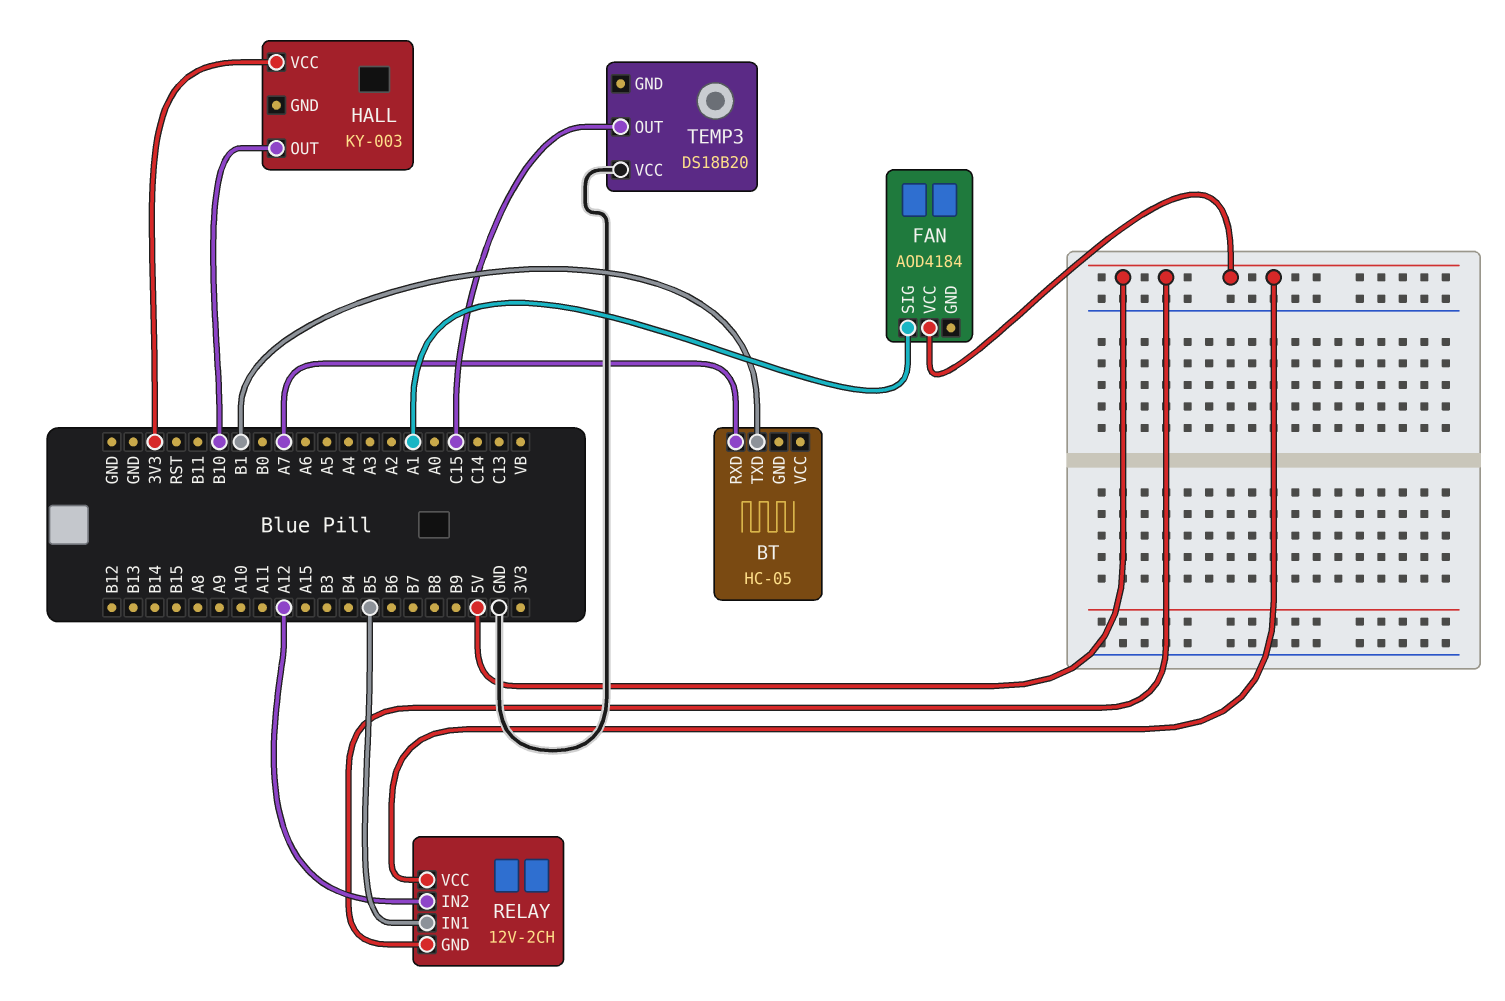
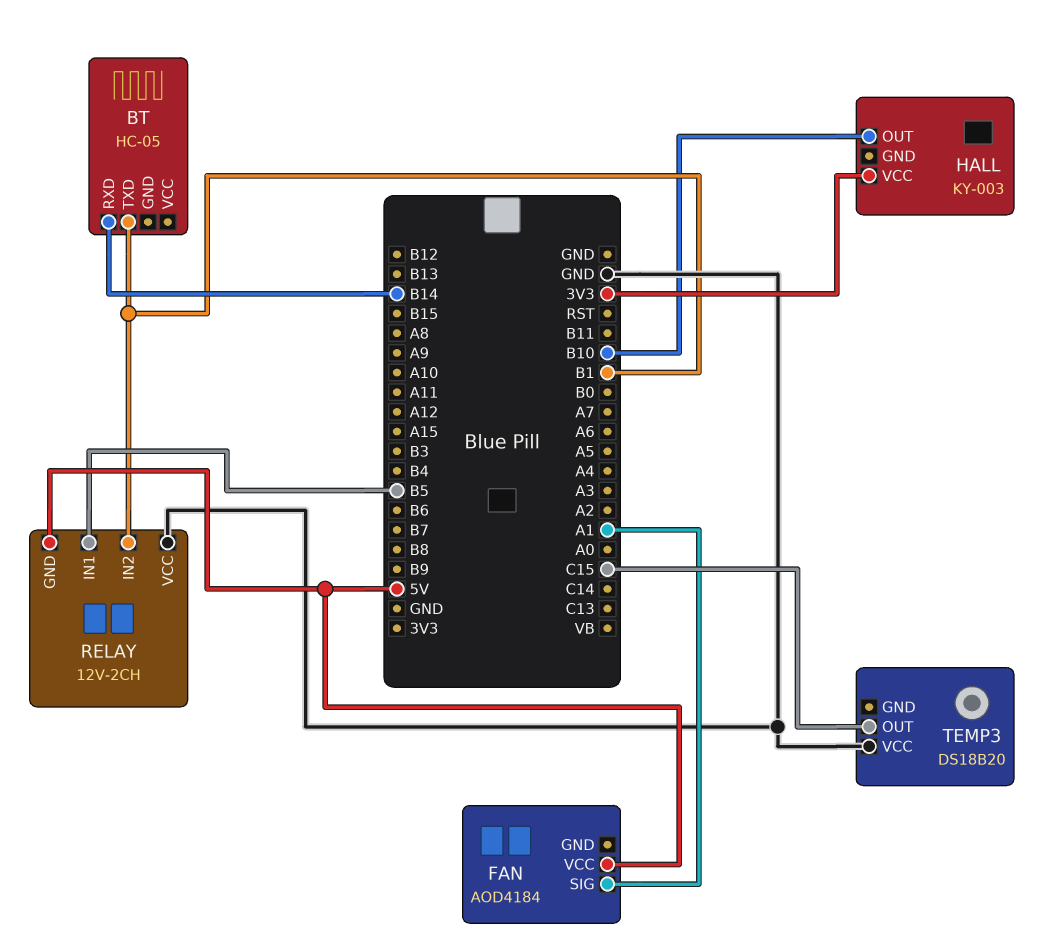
BT pin RXD: A7 -> B14
RELAY pin IN2: A12 -> B1
RELAY pin VCC: 5V -> GND

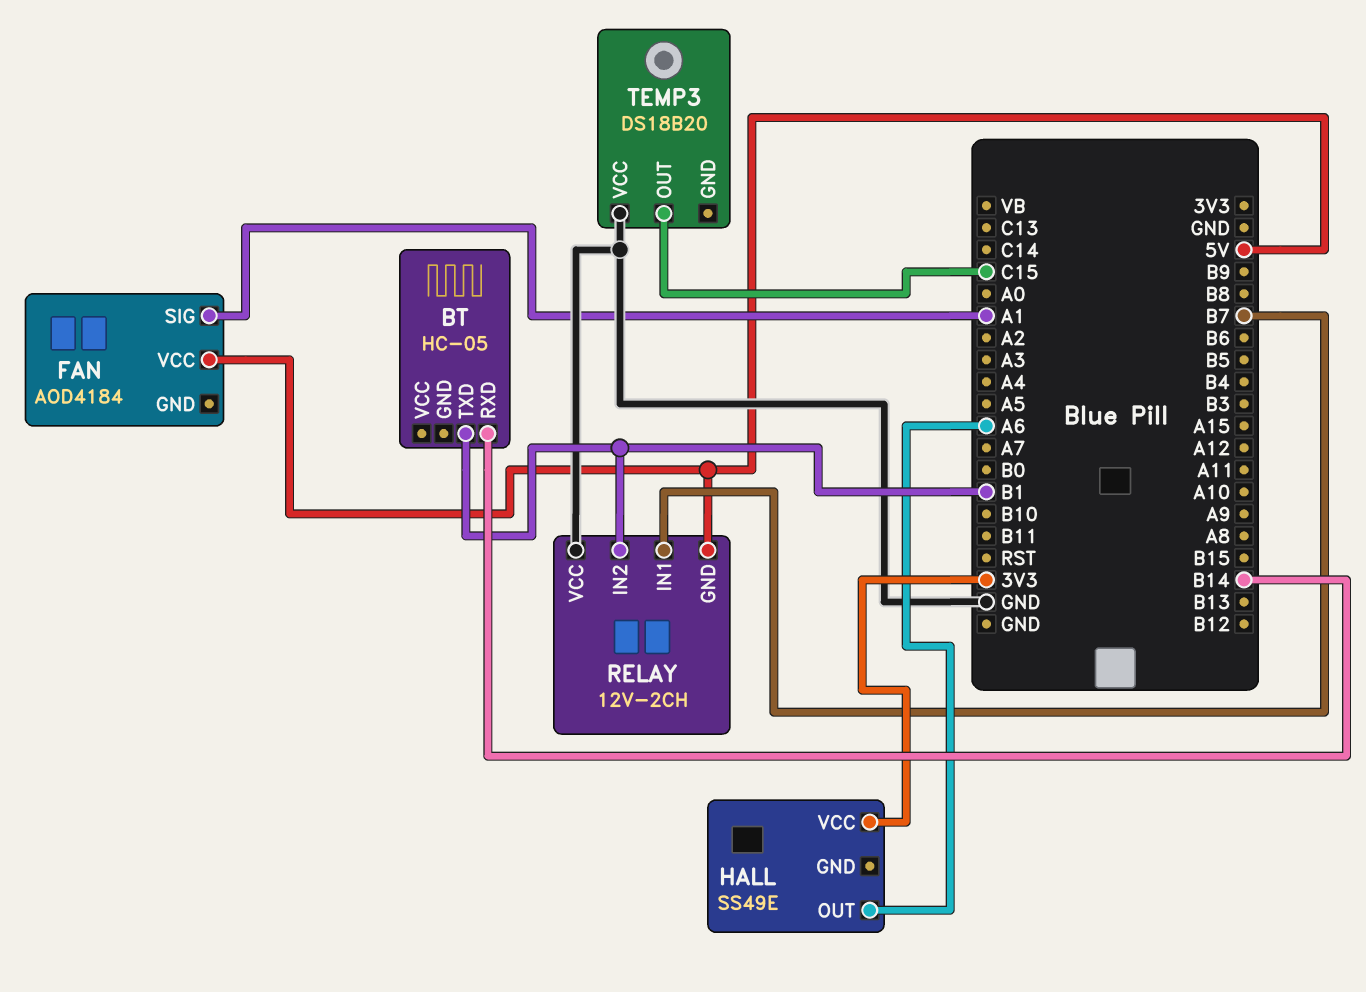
HALL: KY-003 -> SS49E
HALL pin OUT: B10 -> A6
RELAY pin IN1: B5 -> B7

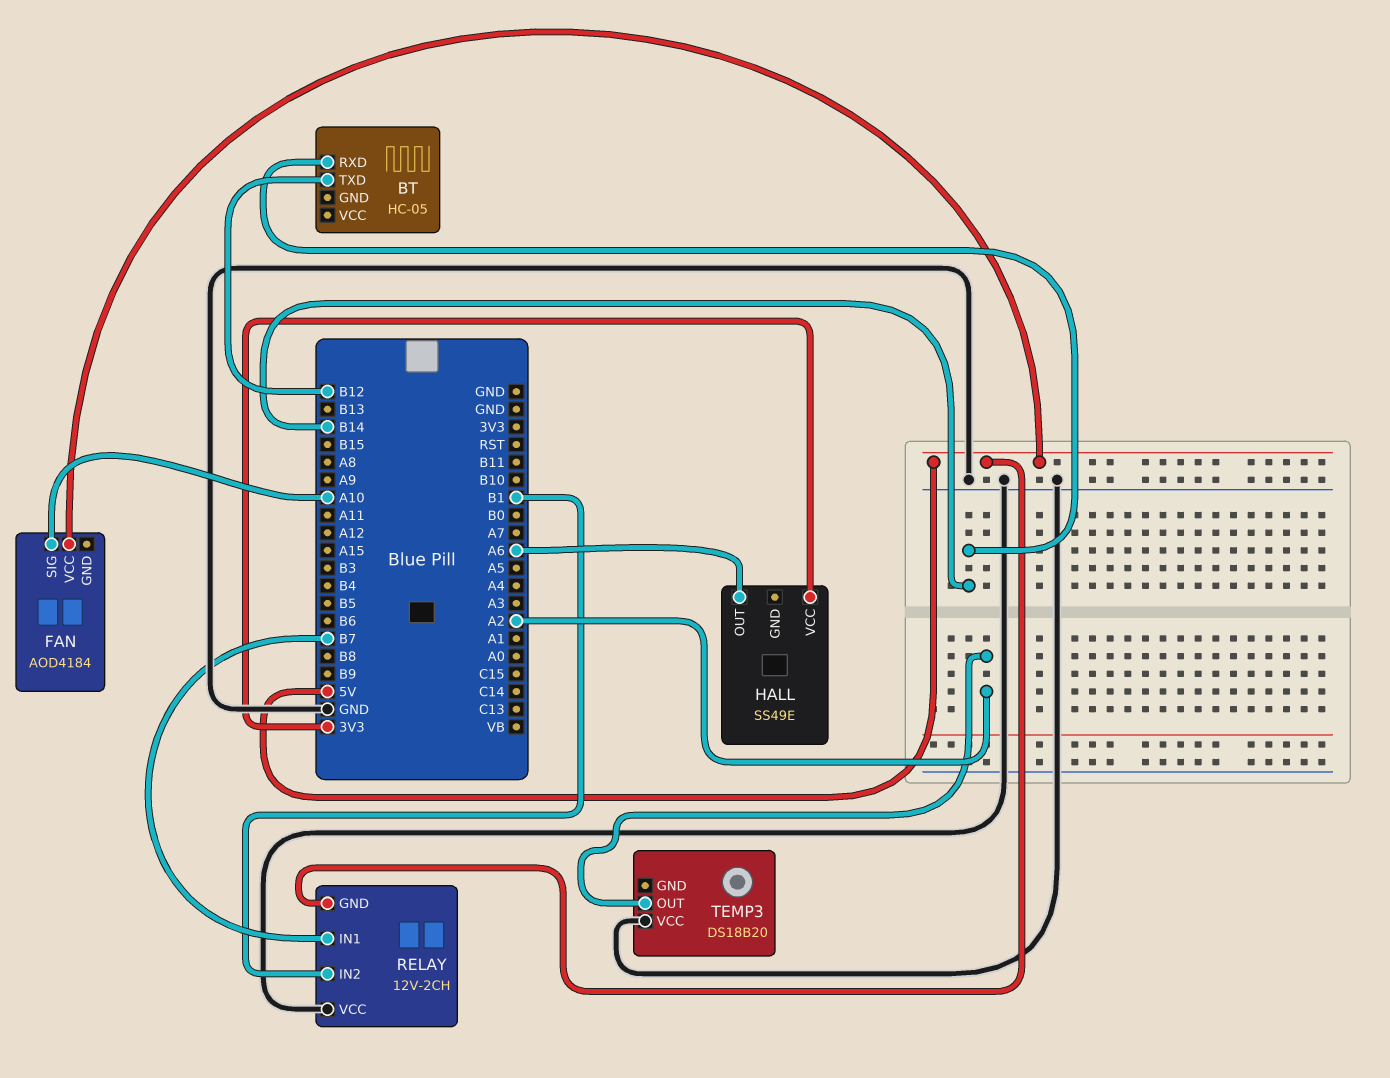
BT pin TXD: B1 -> B12
FAN pin SIG: A1 -> A10
TEMP3 pin OUT: C15 -> A2

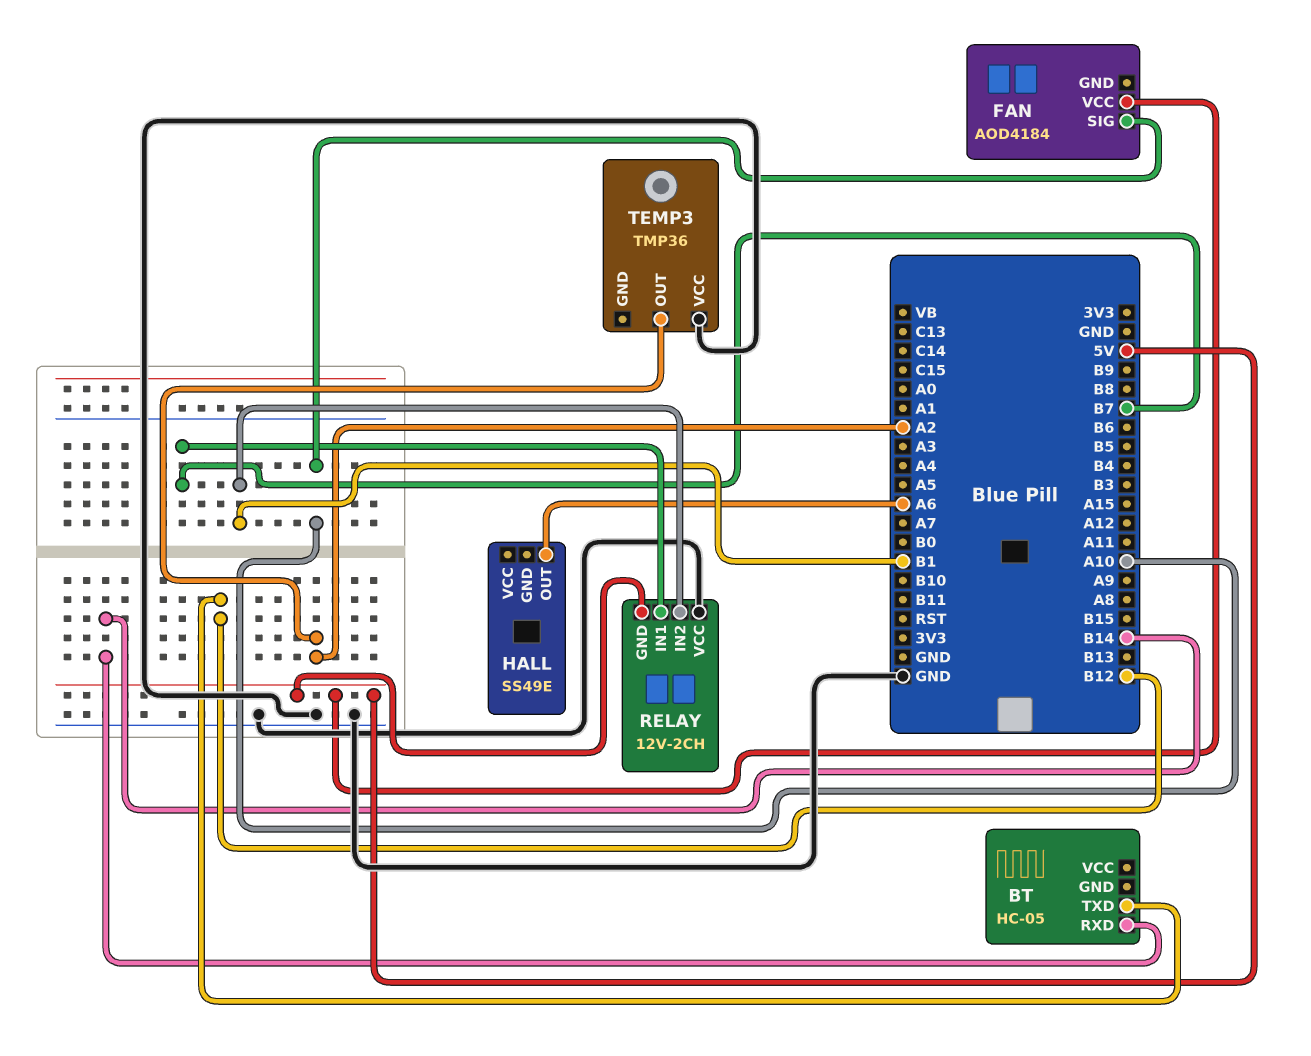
HALL pin VCC: 3V3 -> none
TEMP3: DS18B20 -> TMP36

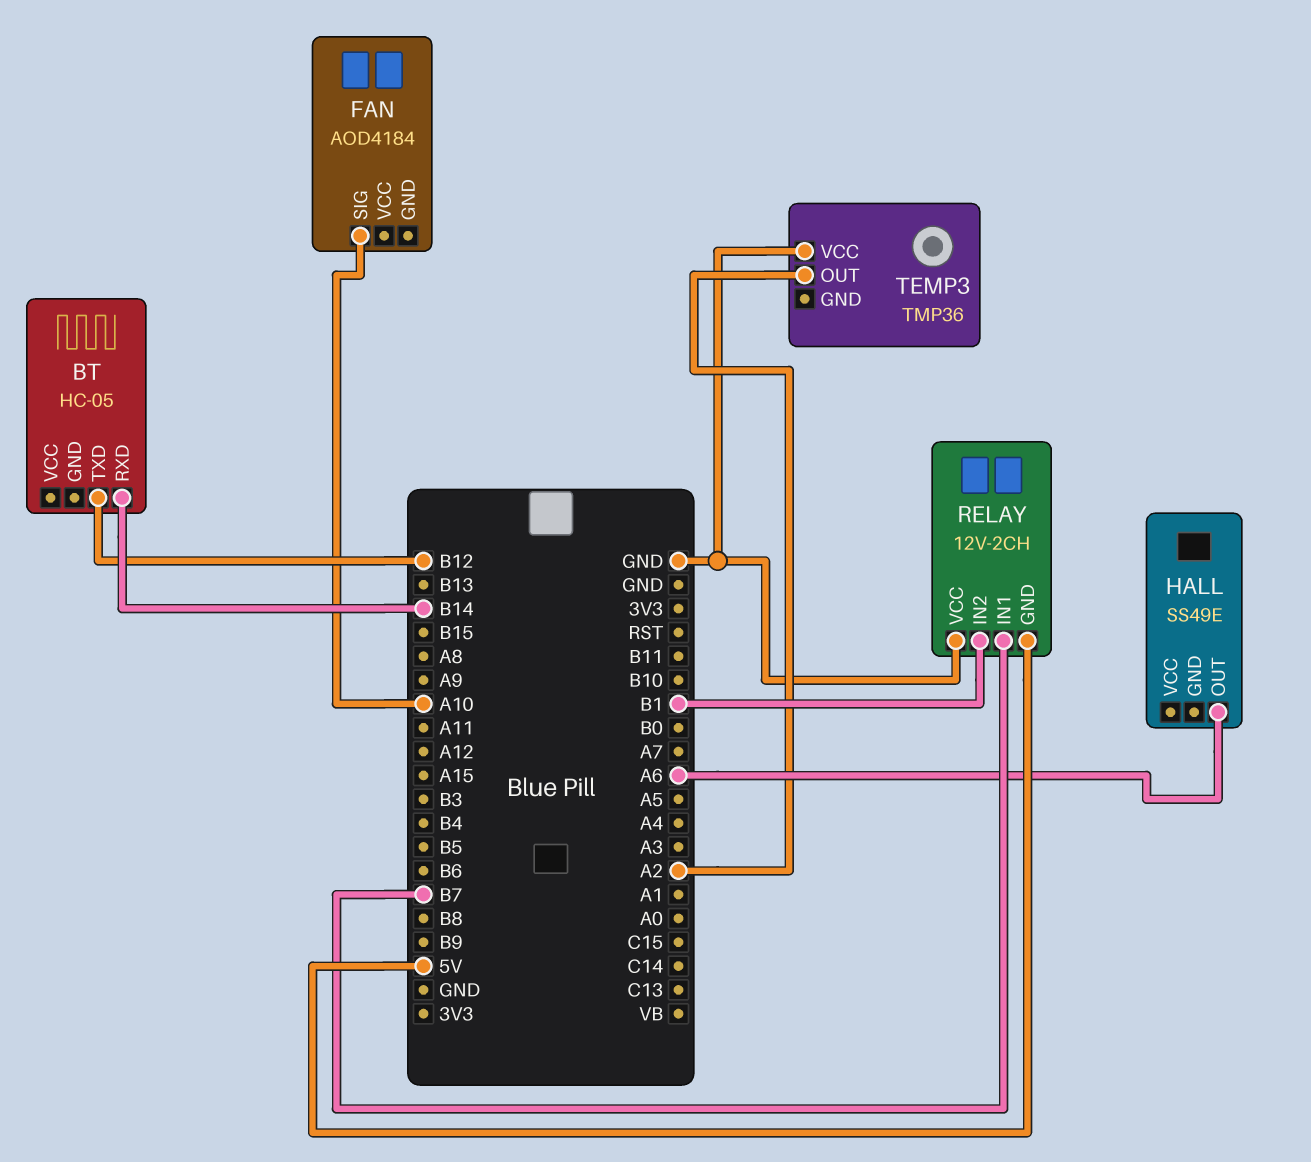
FAN pin VCC: 5V -> none

